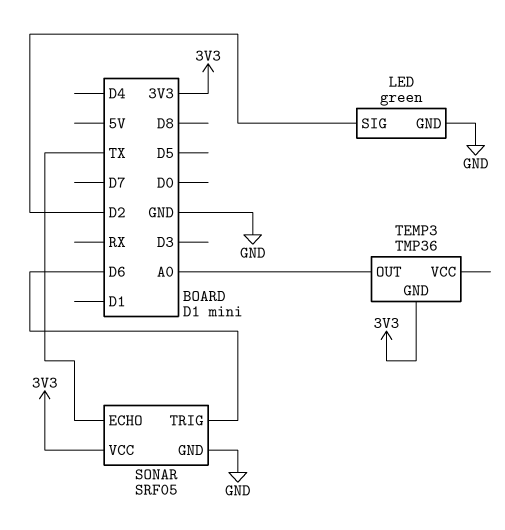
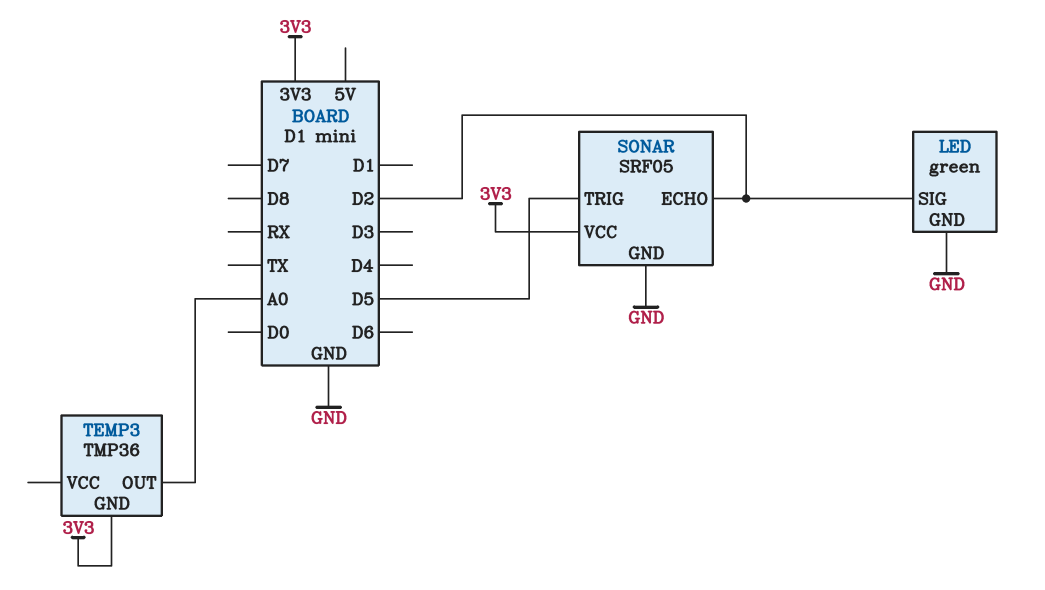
SONAR pin ECHO: TX -> D2
SONAR pin TRIG: D6 -> D5

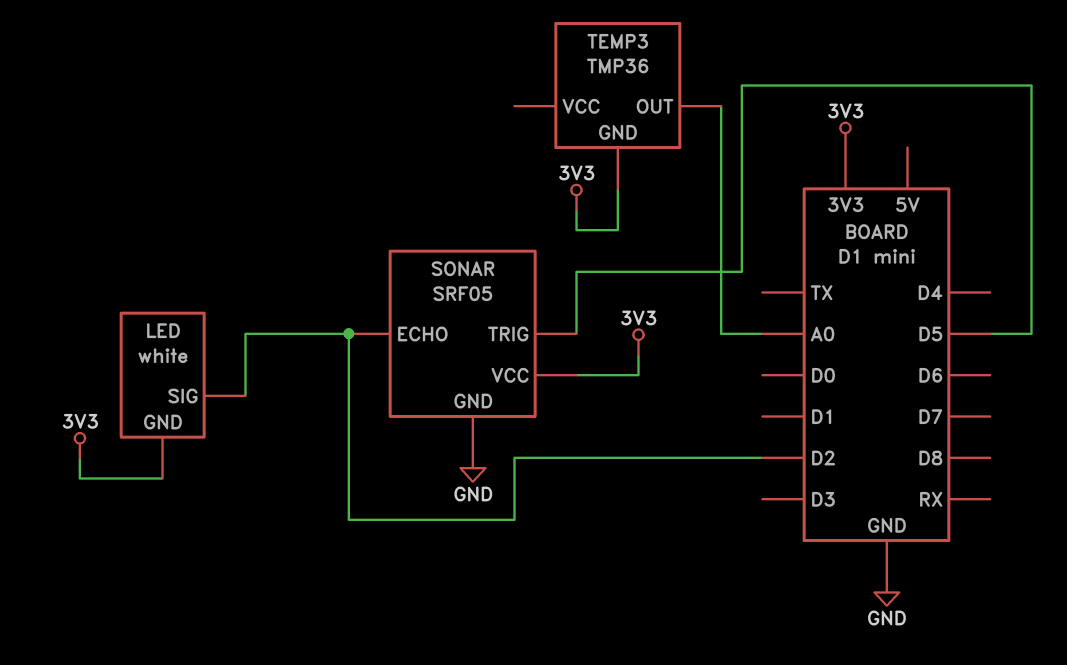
LED: green -> white
LED pin GND: GND -> 3V3

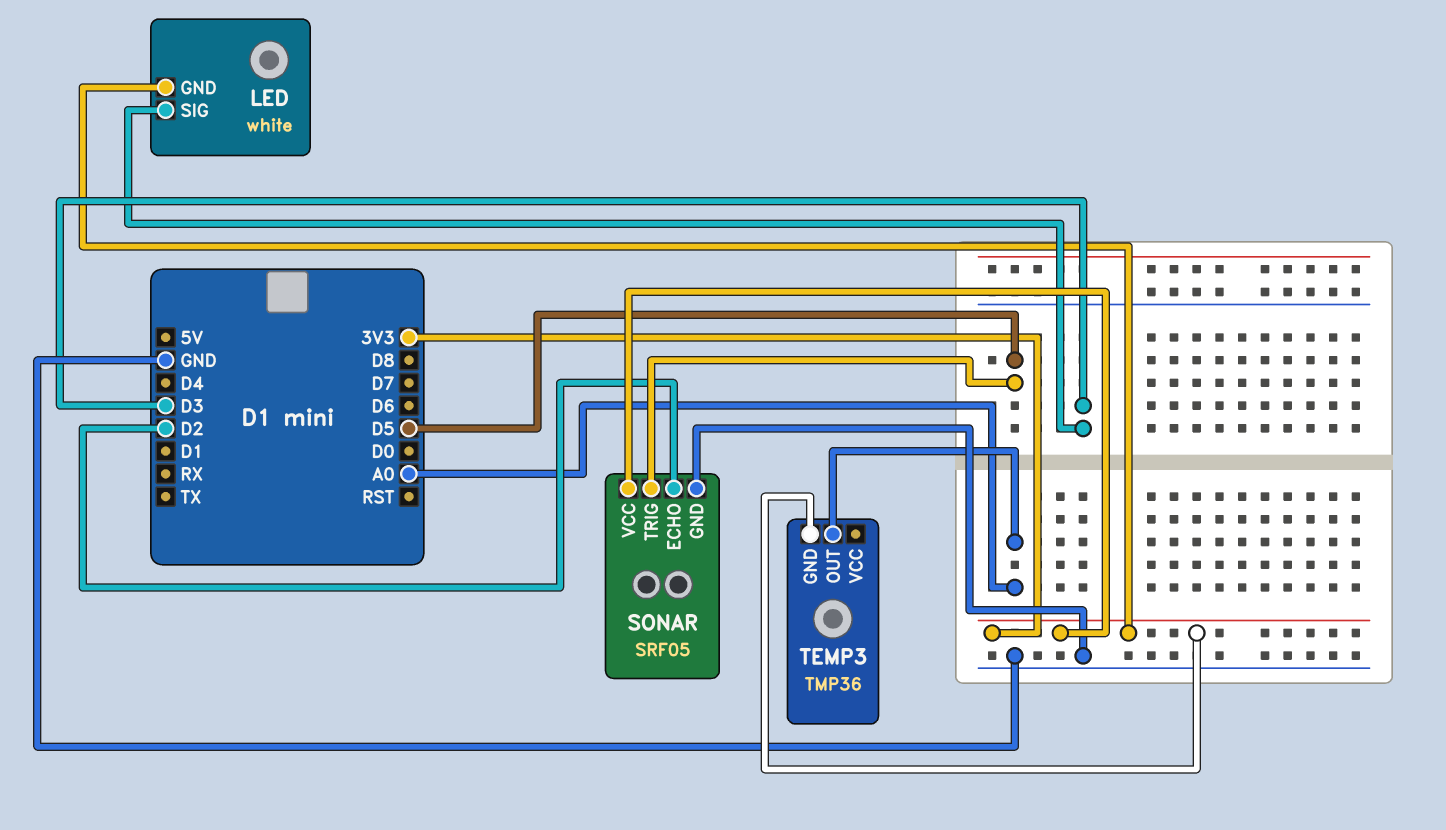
LED pin SIG: D2 -> D3

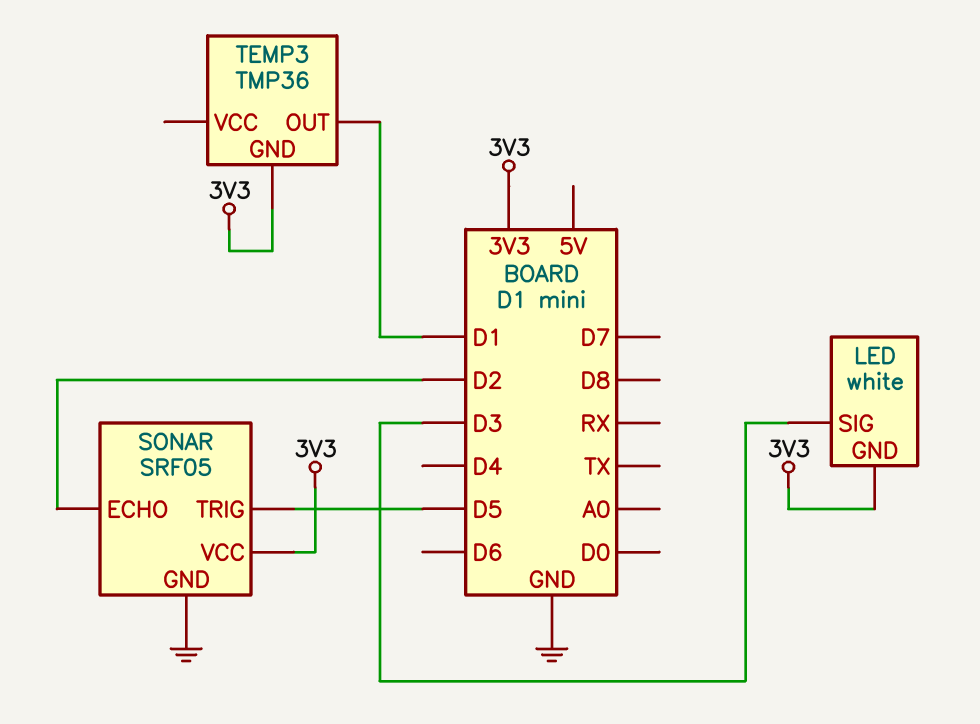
TEMP3 pin OUT: A0 -> D1

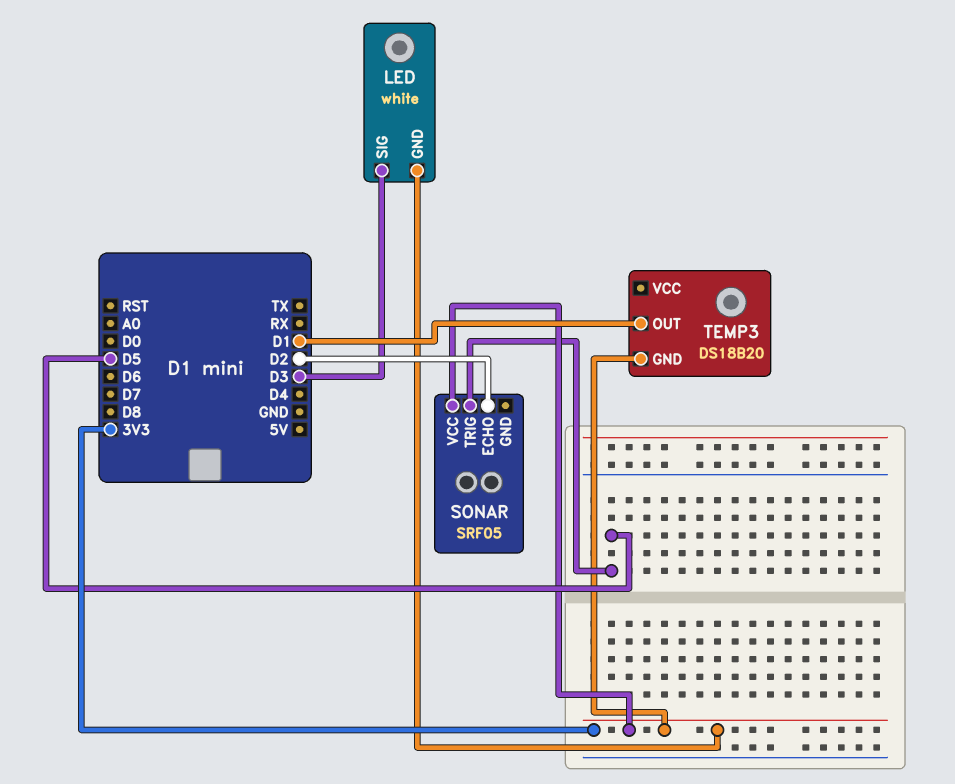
SONAR pin GND: GND -> none
TEMP3: TMP36 -> DS18B20

